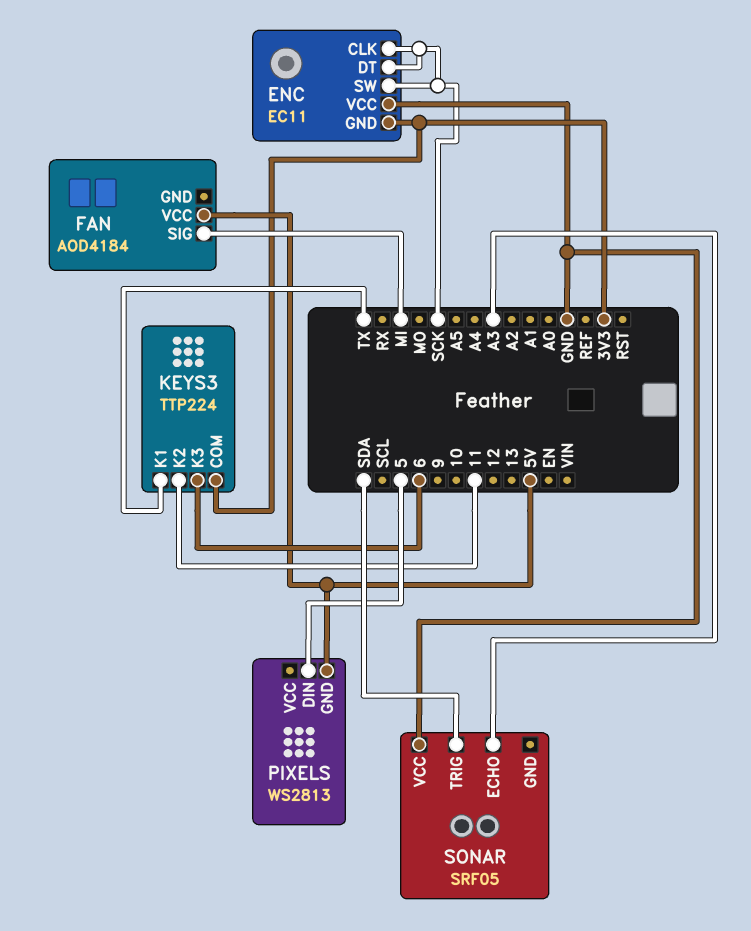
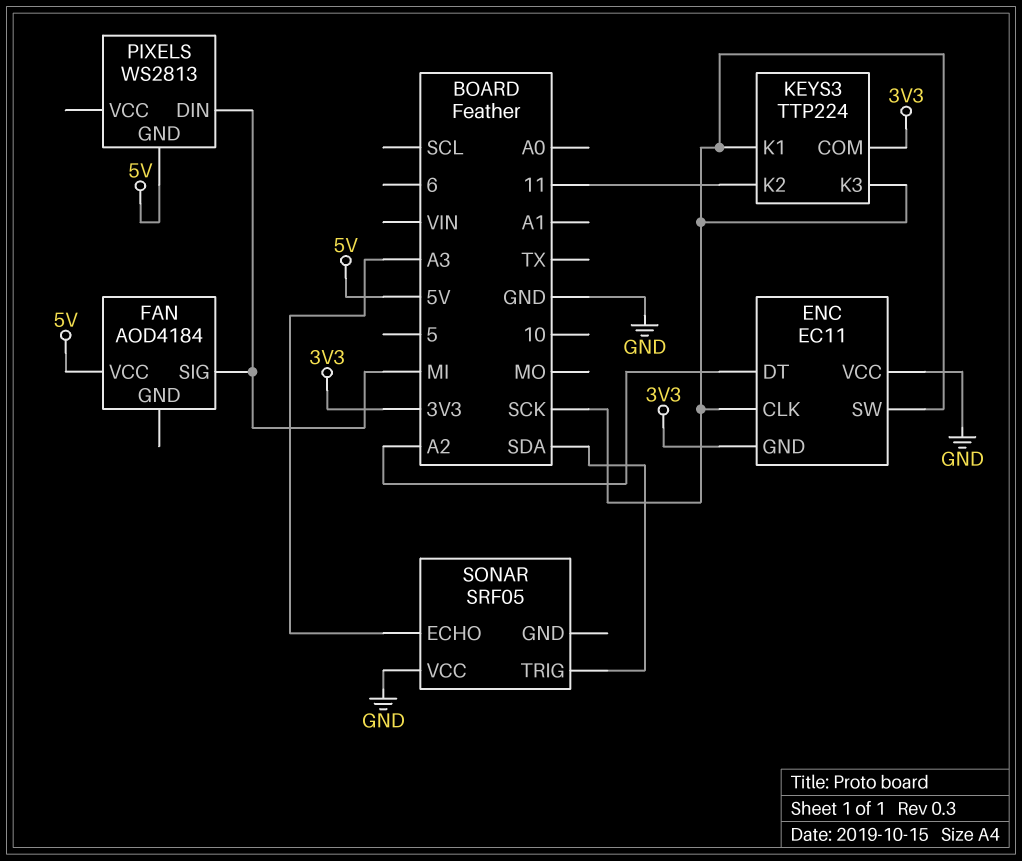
ENC pin DT: SCK -> A2
KEYS3 pin K1: TX -> SCK
KEYS3 pin K3: 6 -> SCK
PIXELS pin DIN: 5 -> MI

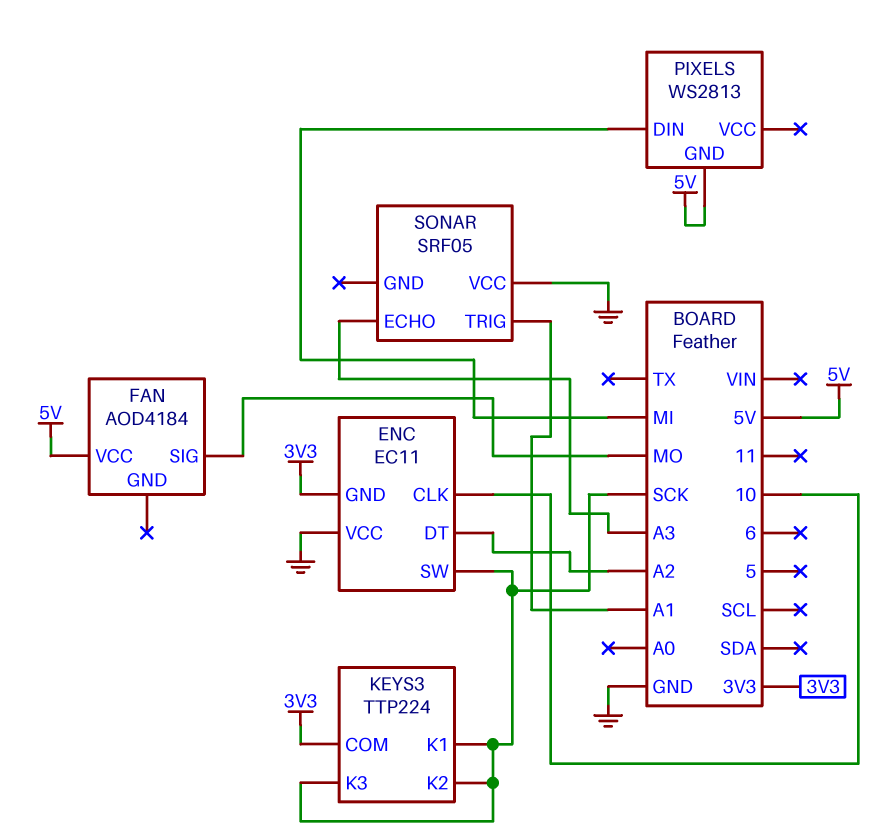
ENC pin CLK: SCK -> 10
FAN pin SIG: MI -> MO
KEYS3 pin K2: 11 -> SCK
SONAR pin TRIG: SDA -> A1

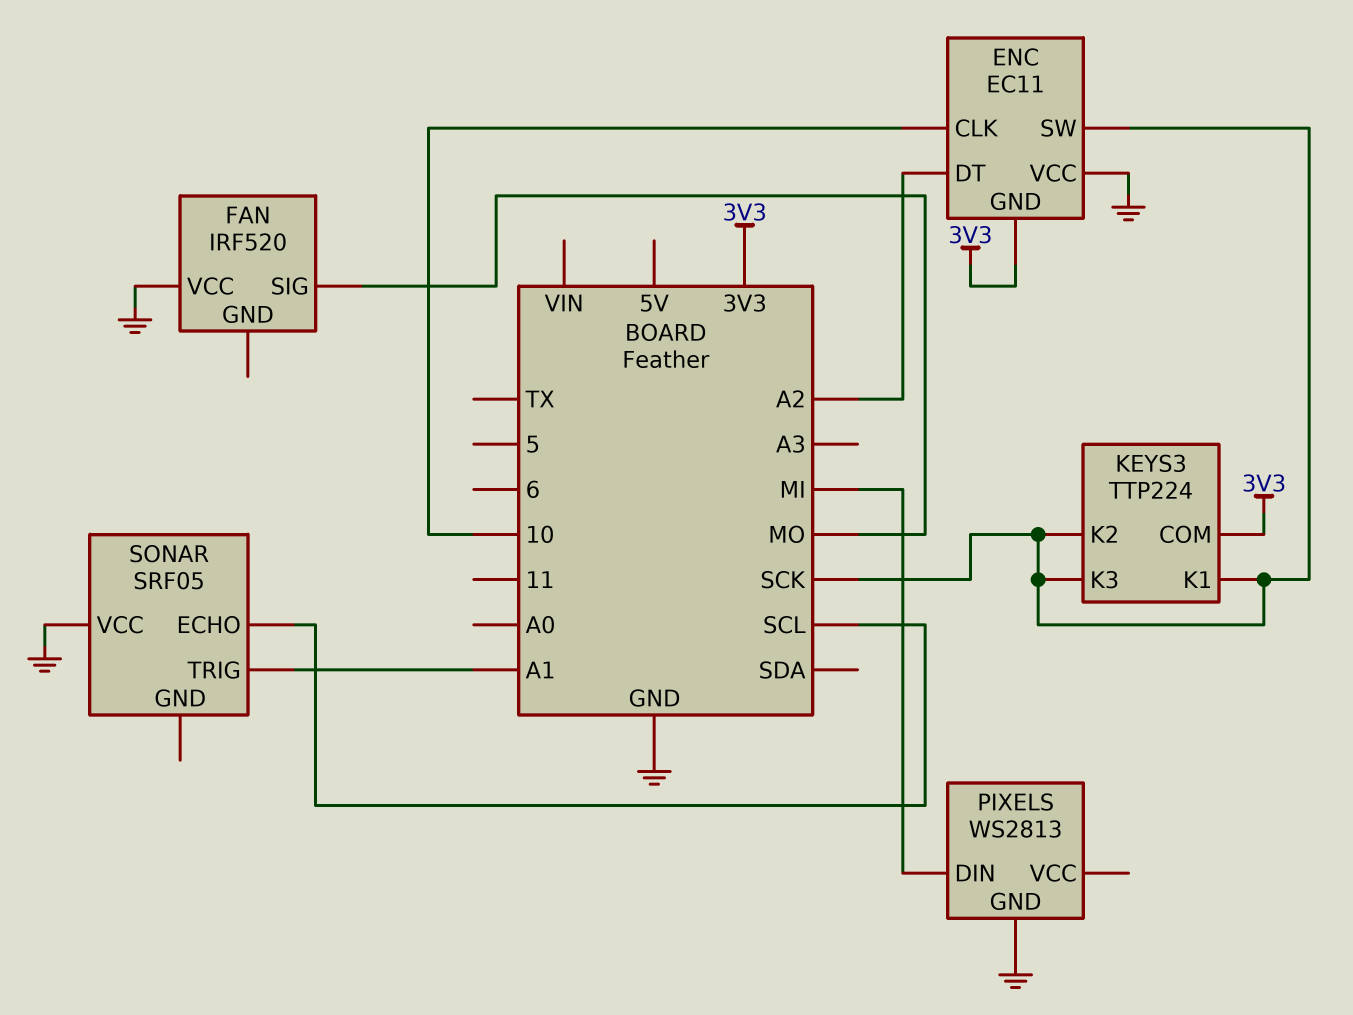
FAN: AOD4184 -> IRF520
FAN pin VCC: 5V -> GND
PIXELS pin GND: 5V -> GND
SONAR pin ECHO: A3 -> SCL

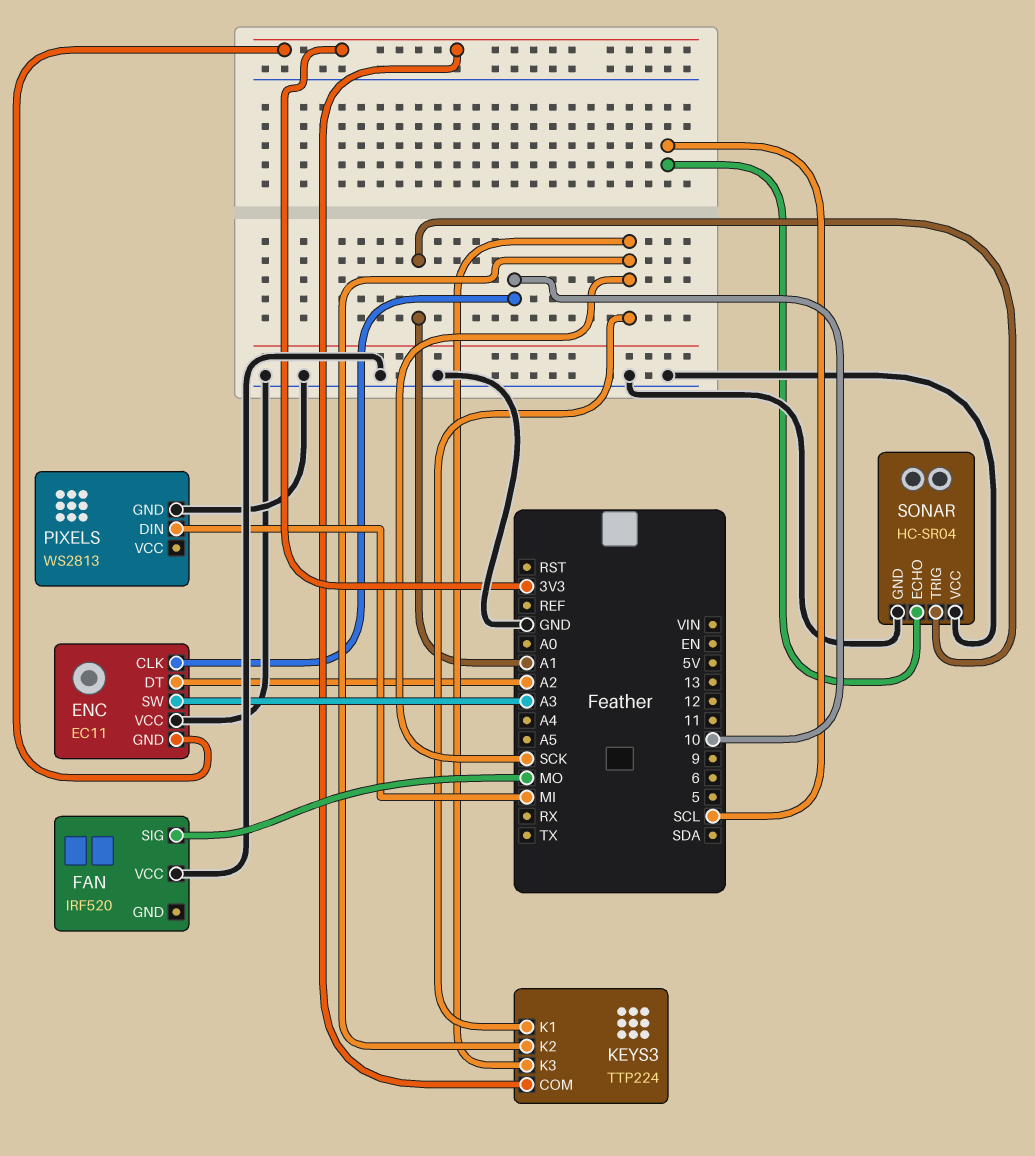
ENC pin SW: SCK -> A3
SONAR: SRF05 -> HC-SR04
SONAR pin GND: none -> GND

